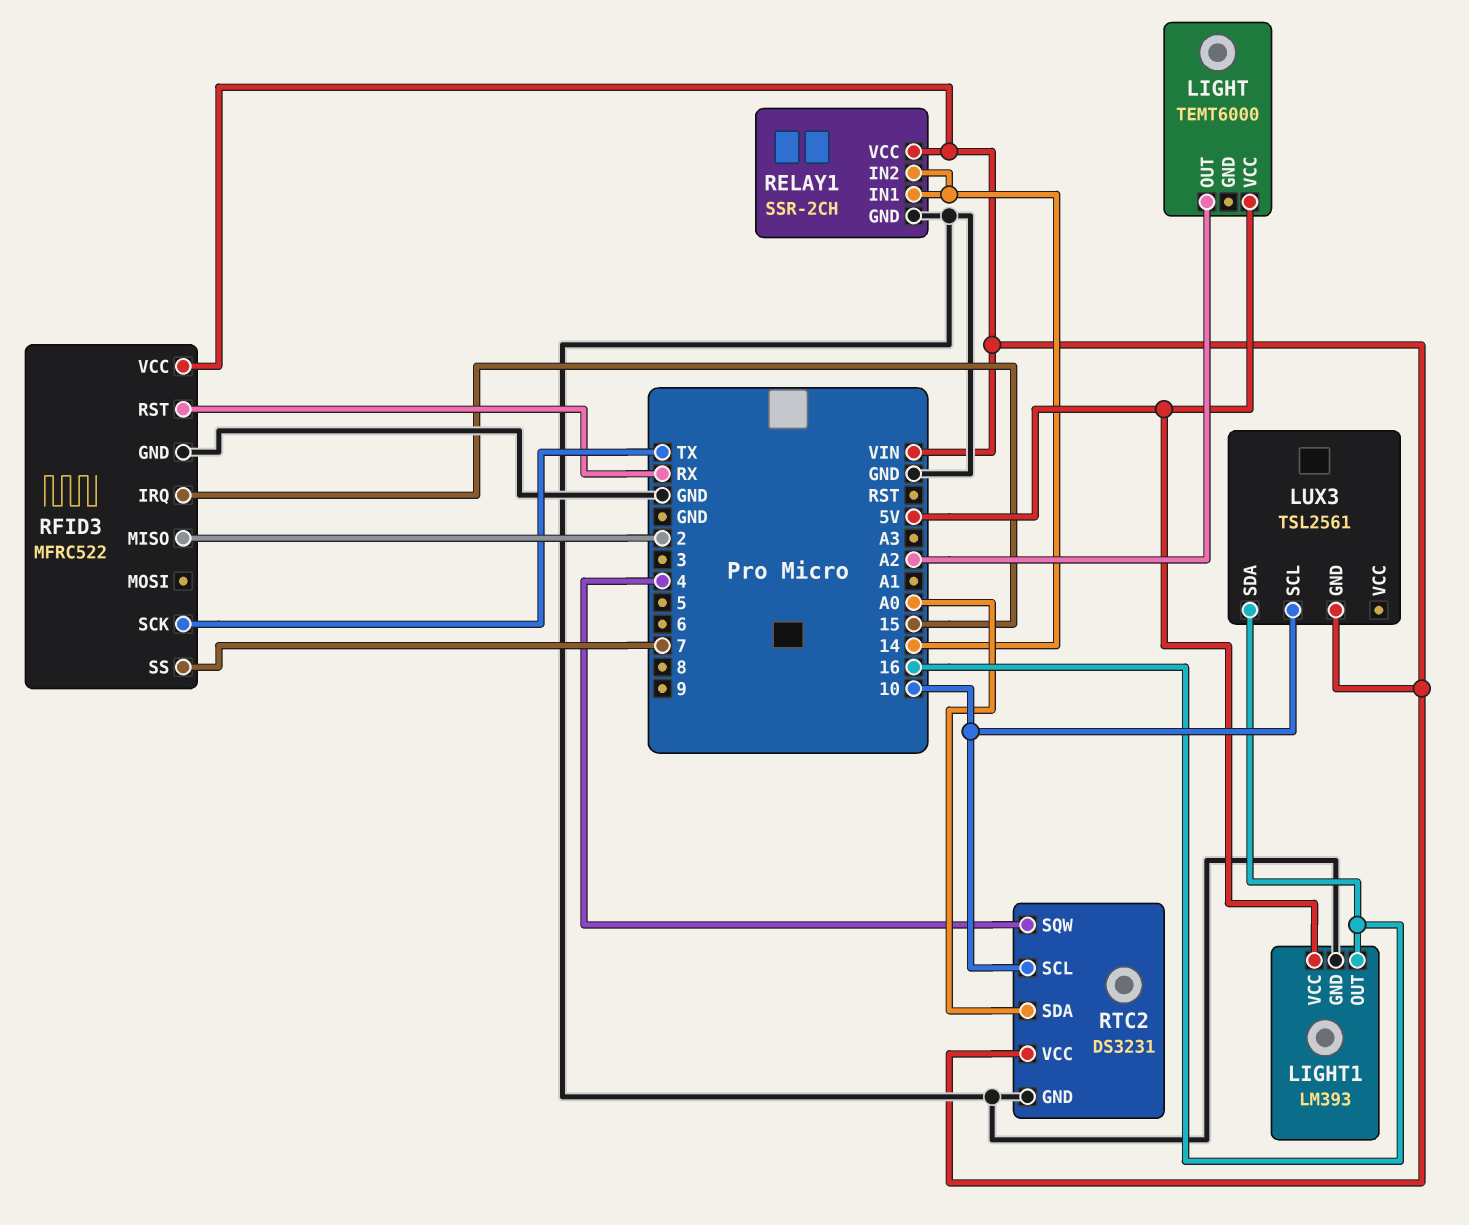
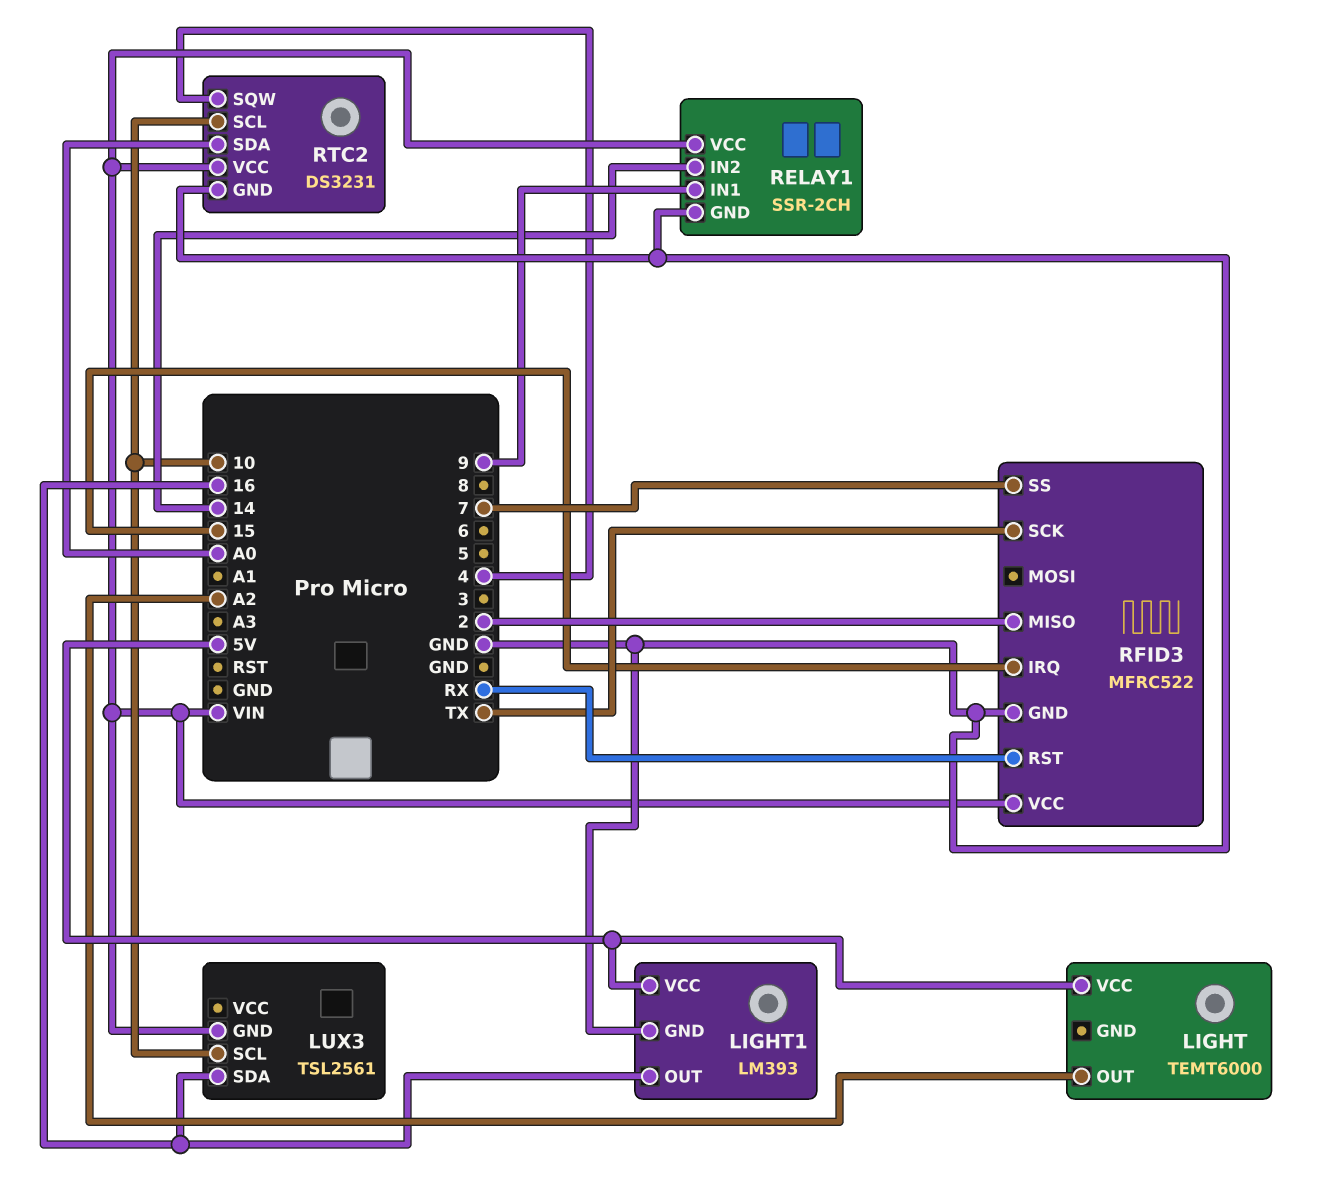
RELAY1 pin IN1: 14 -> 9

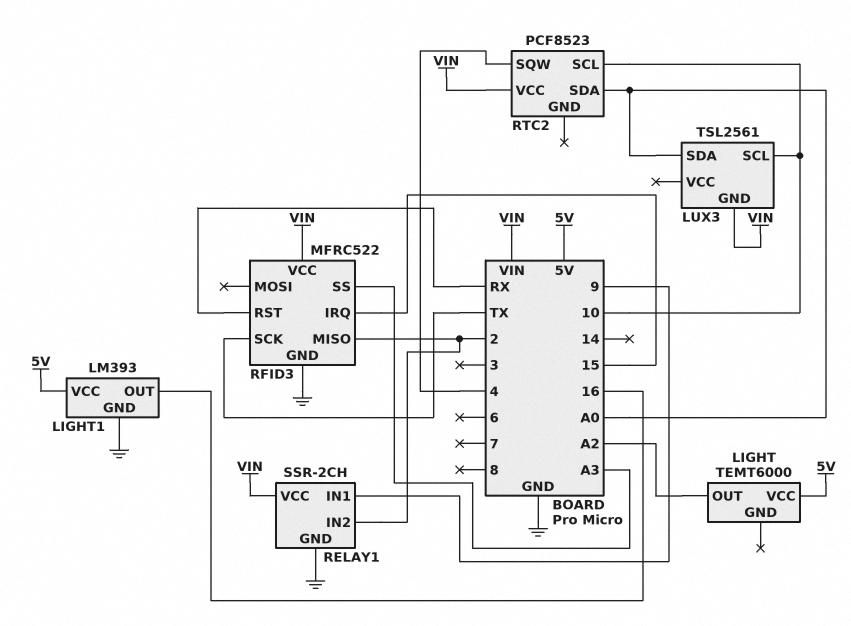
LUX3 pin SDA: 16 -> A0
RELAY1 pin IN2: 14 -> 2
RFID3 pin SS: 7 -> A3
RTC2: DS3231 -> PCF8523
RTC2 pin GND: GND -> none

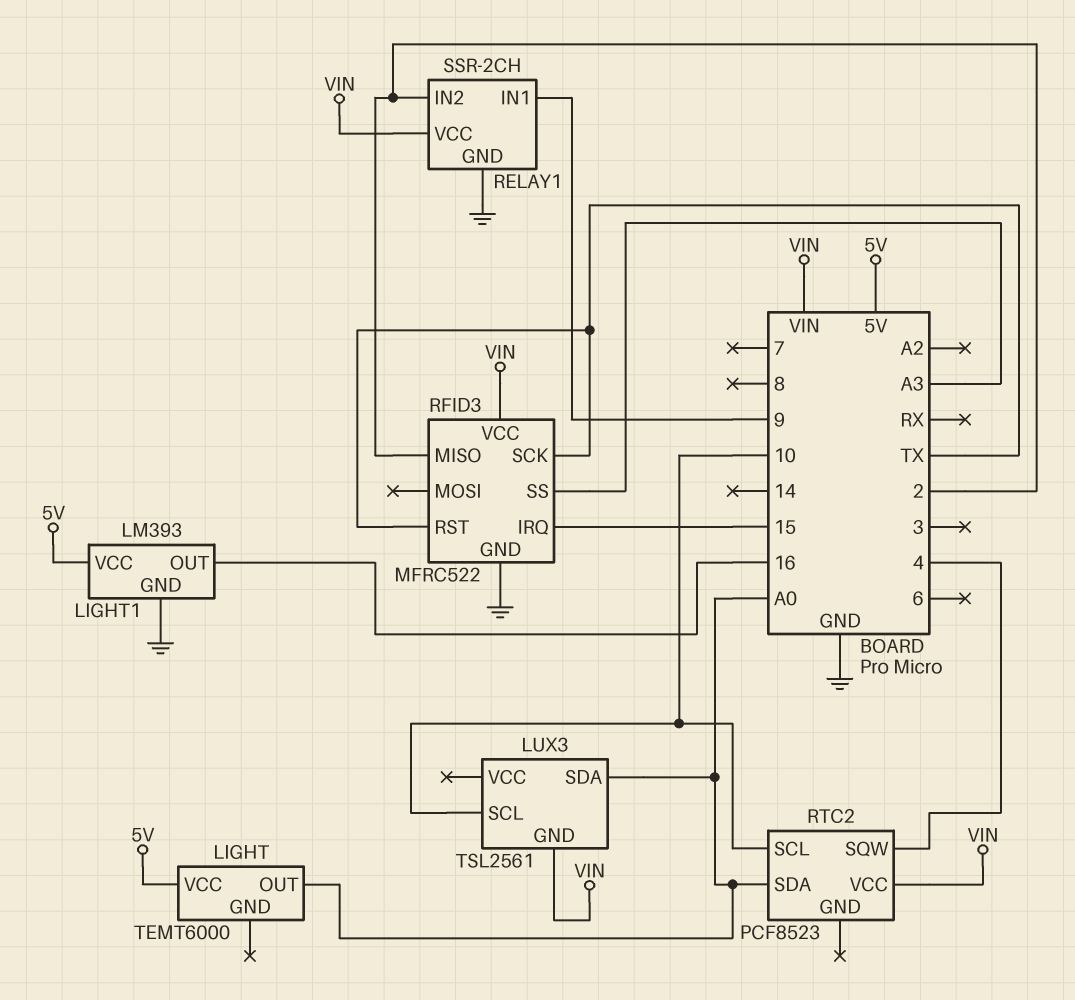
LIGHT pin OUT: A2 -> A0
RFID3 pin RST: RX -> TX

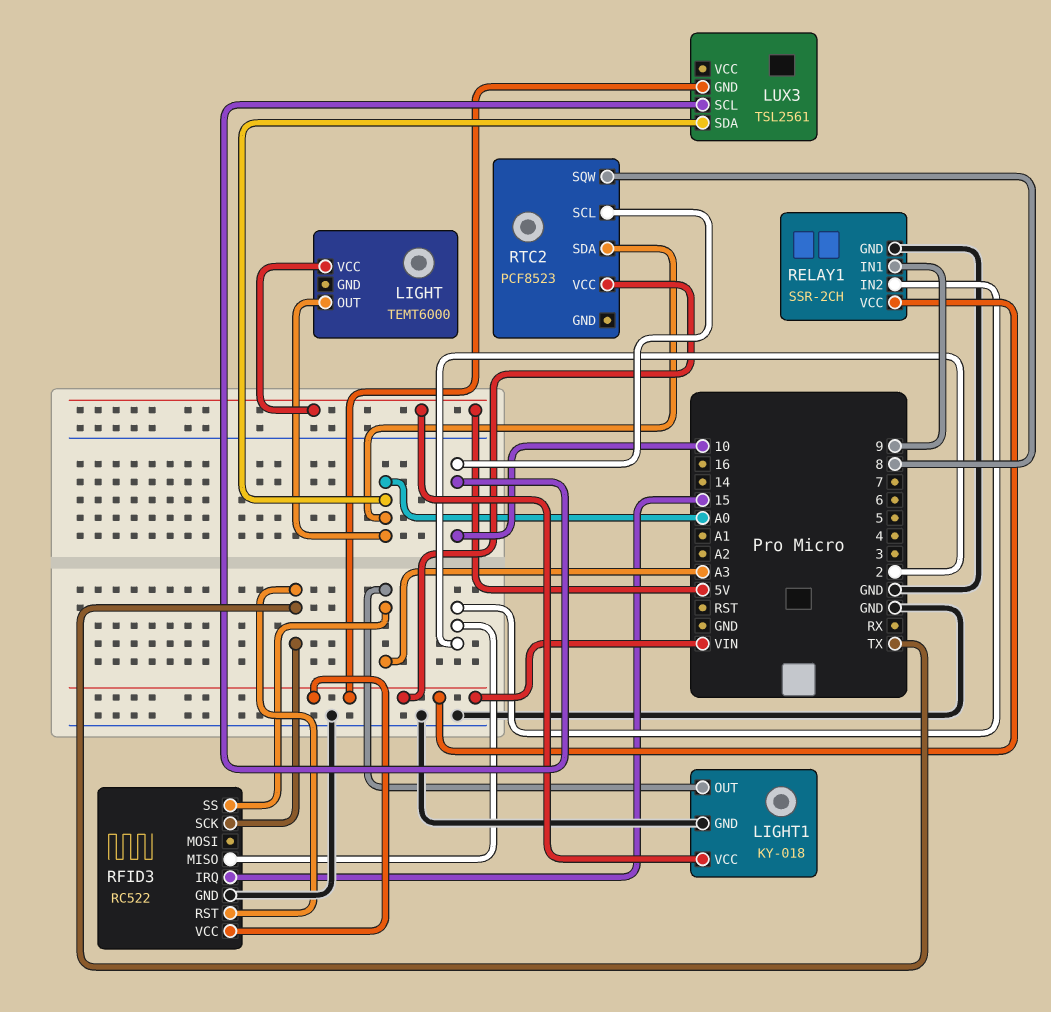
LIGHT1: LM393 -> KY-018
LIGHT1 pin OUT: 16 -> A3
RFID3: MFRC522 -> RC522
RTC2 pin SQW: 4 -> 8

